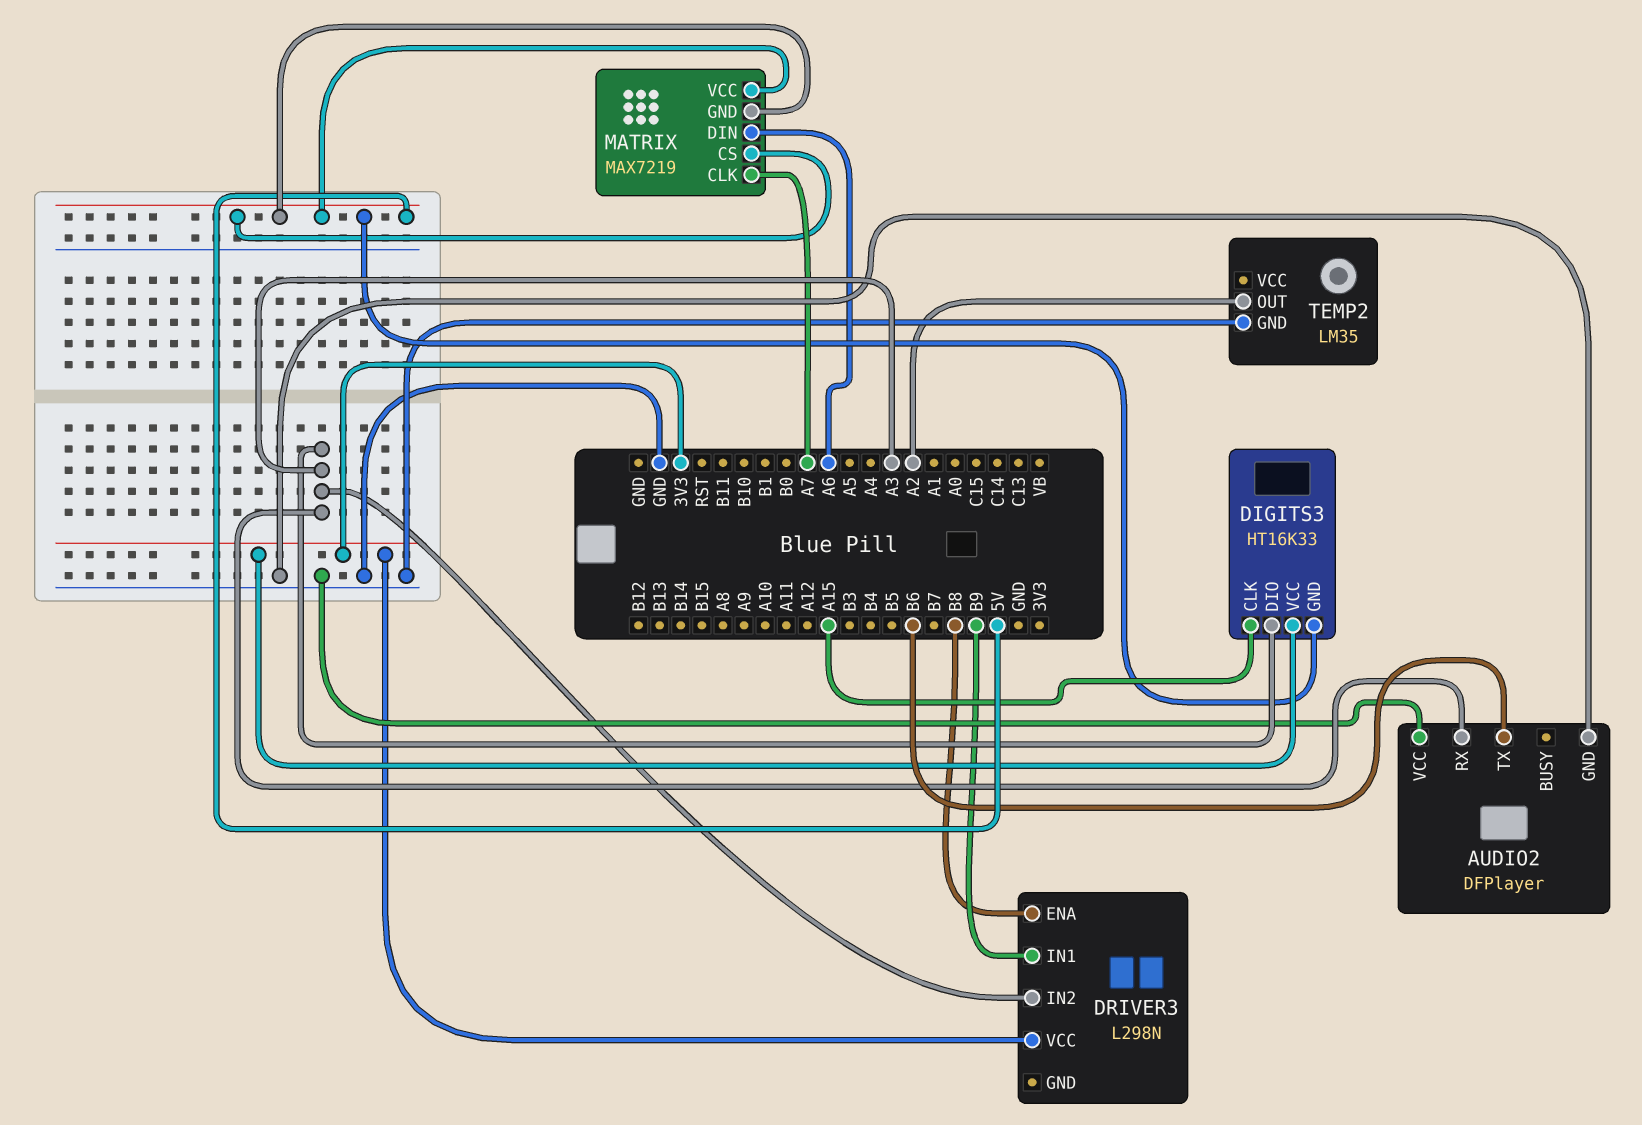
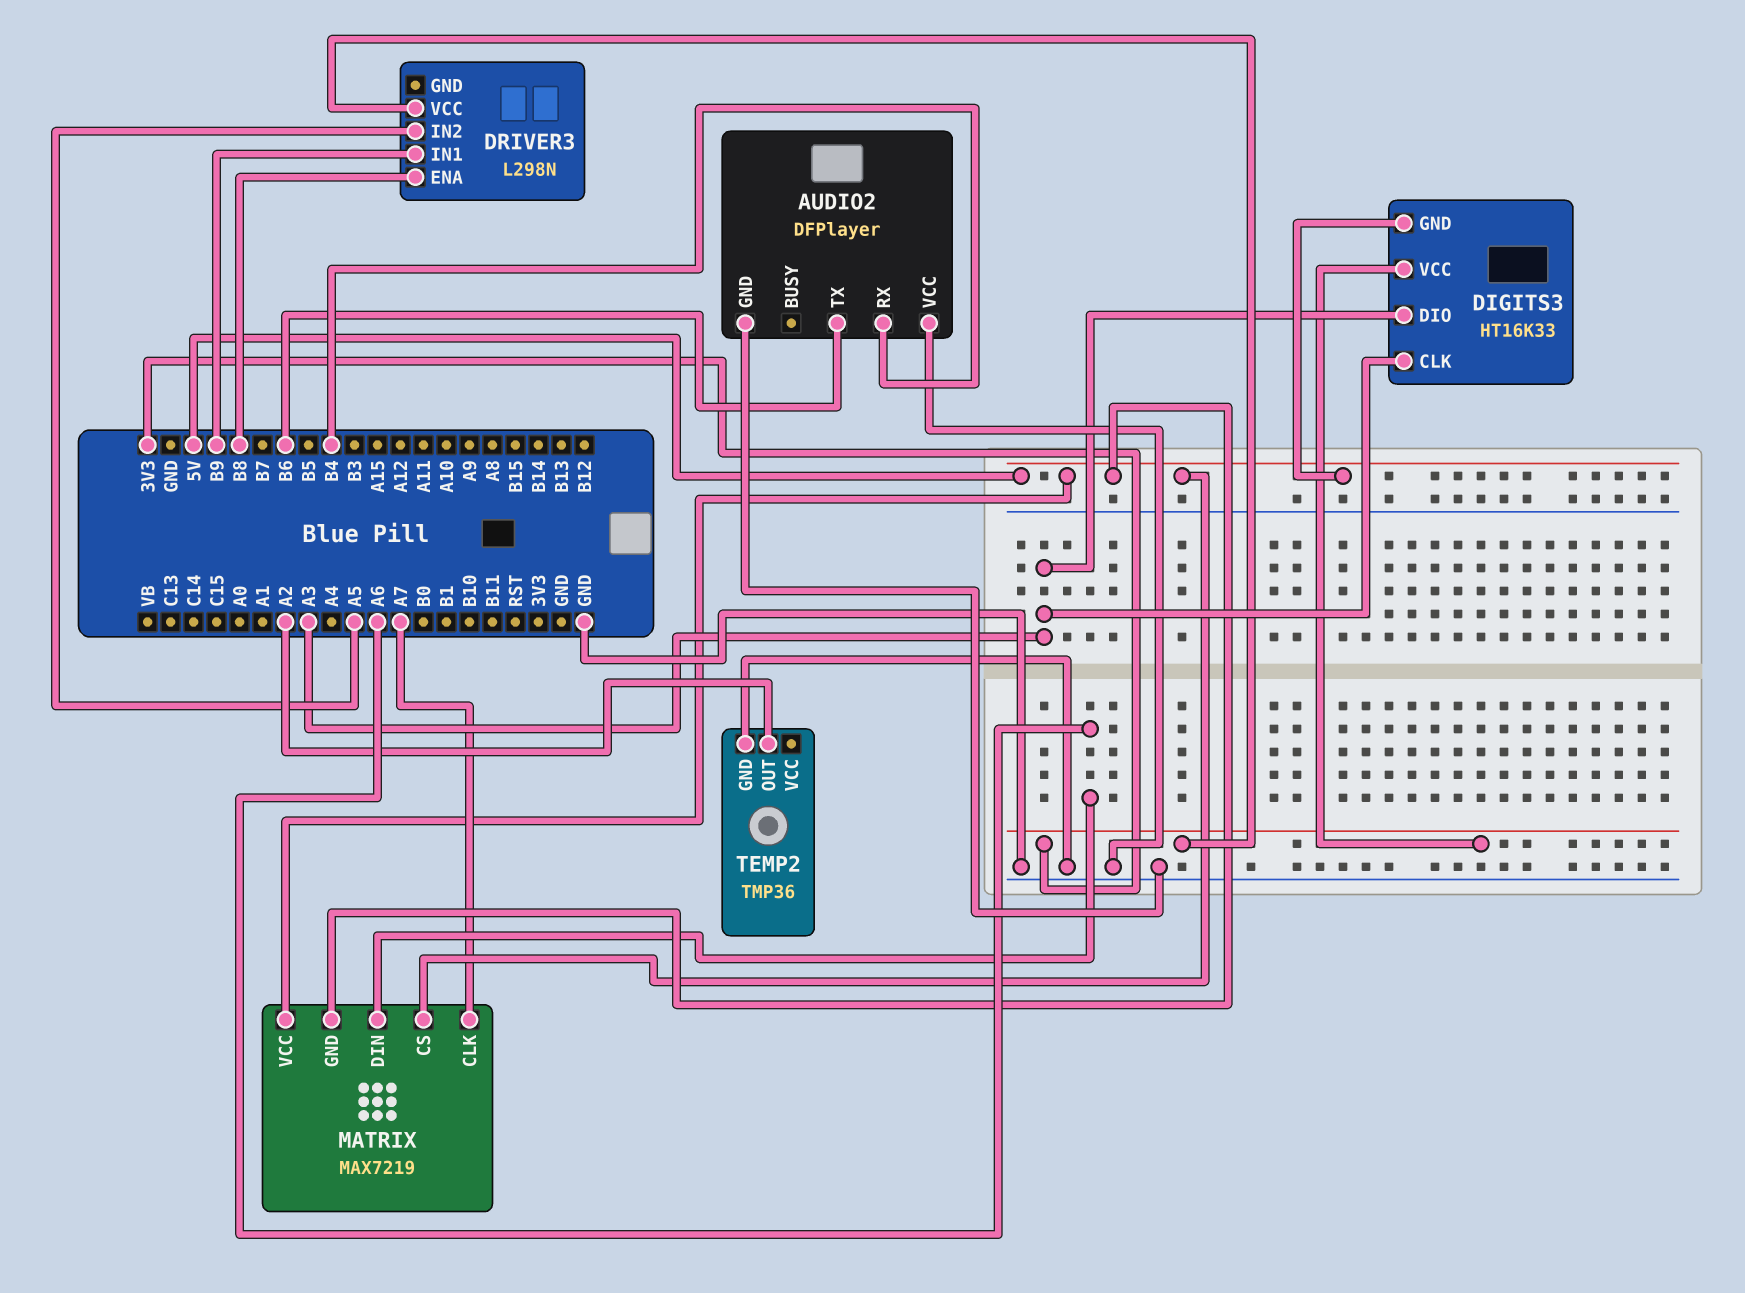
AUDIO2 pin RX: A3 -> B4
DIGITS3 pin CLK: A15 -> A3
DRIVER3 pin IN2: A3 -> A5
TEMP2: LM35 -> TMP36

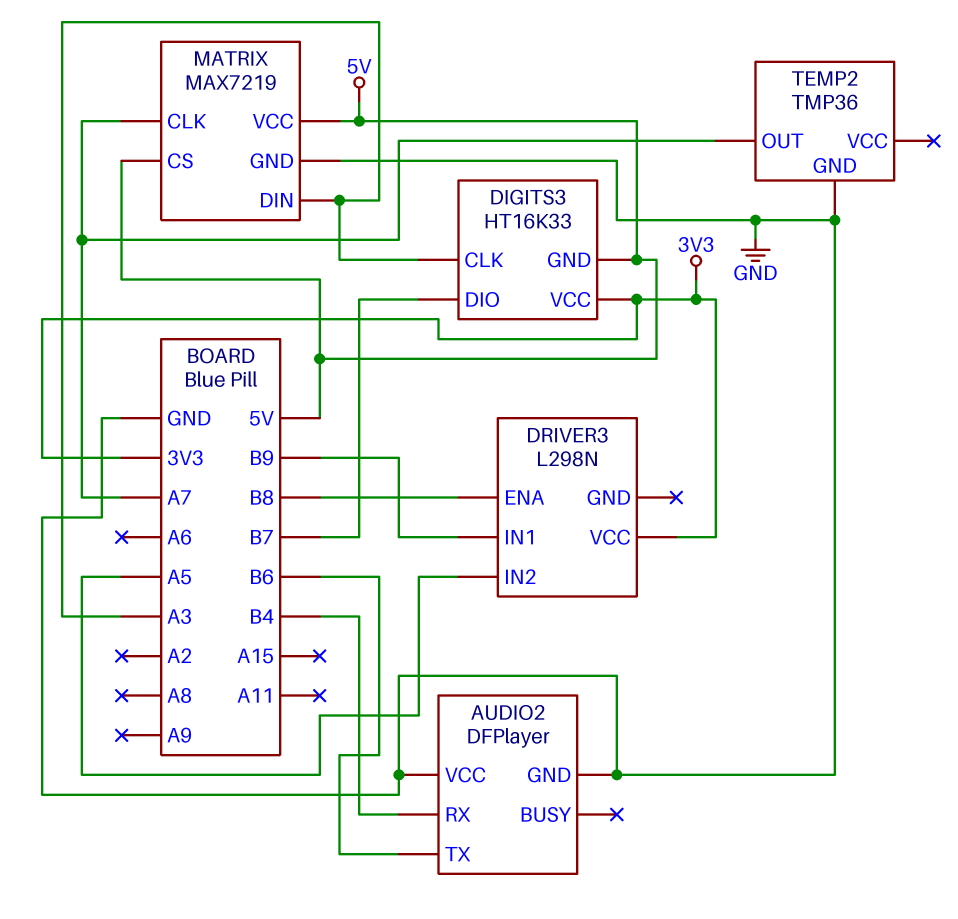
DIGITS3 pin DIO: A3 -> B7
MATRIX pin DIN: A6 -> A3
MATRIX pin GND: 5V -> GND
TEMP2 pin OUT: A2 -> A7

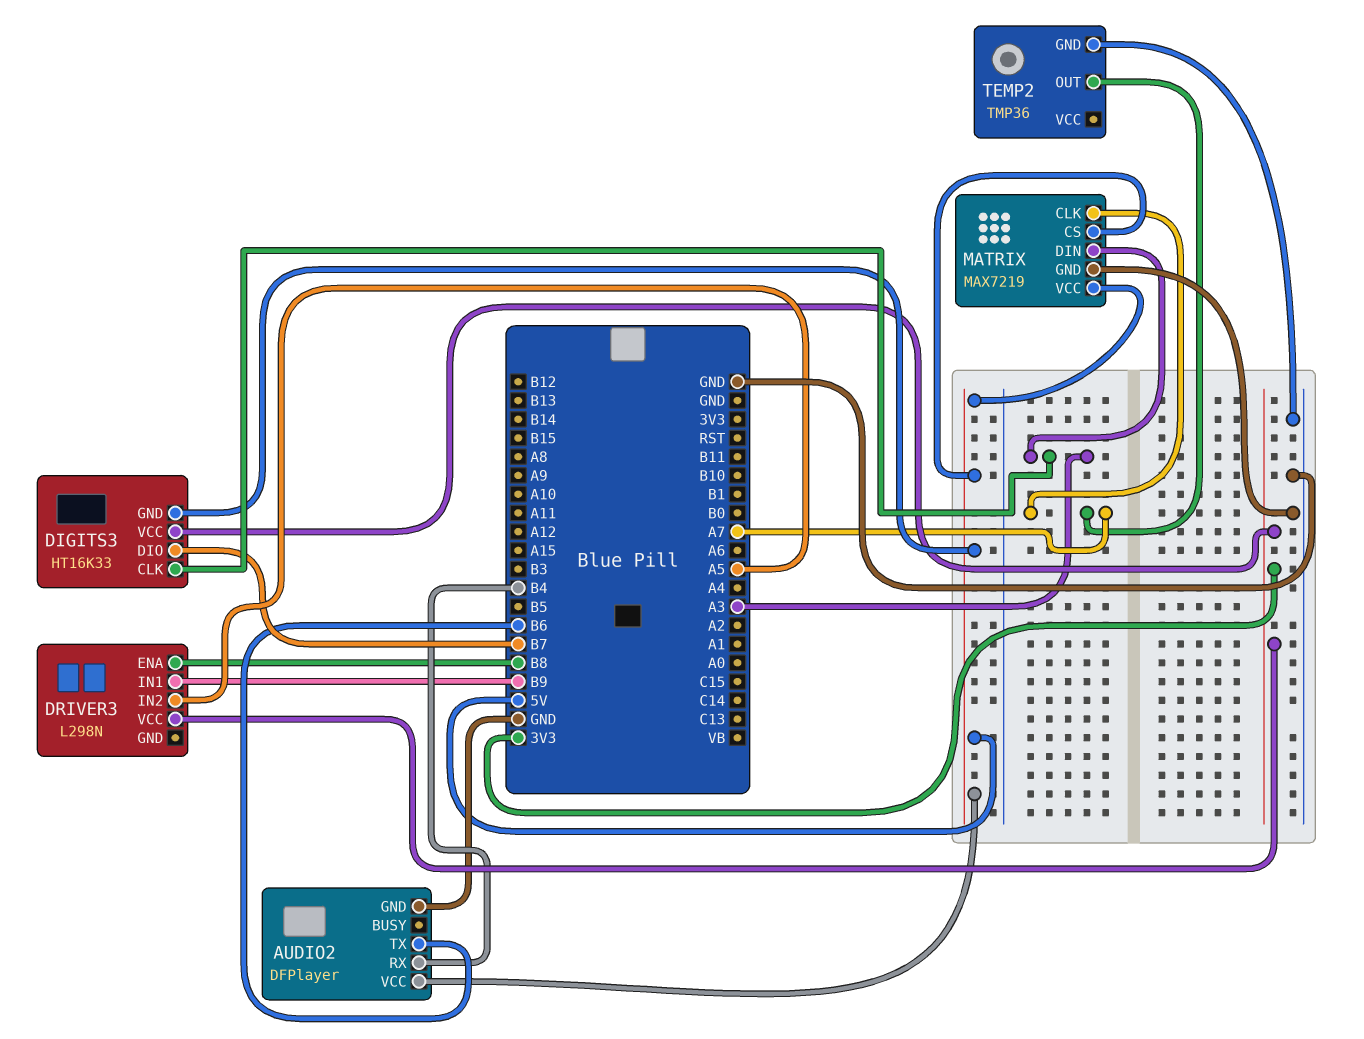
AUDIO2 pin VCC: GND -> 5V

